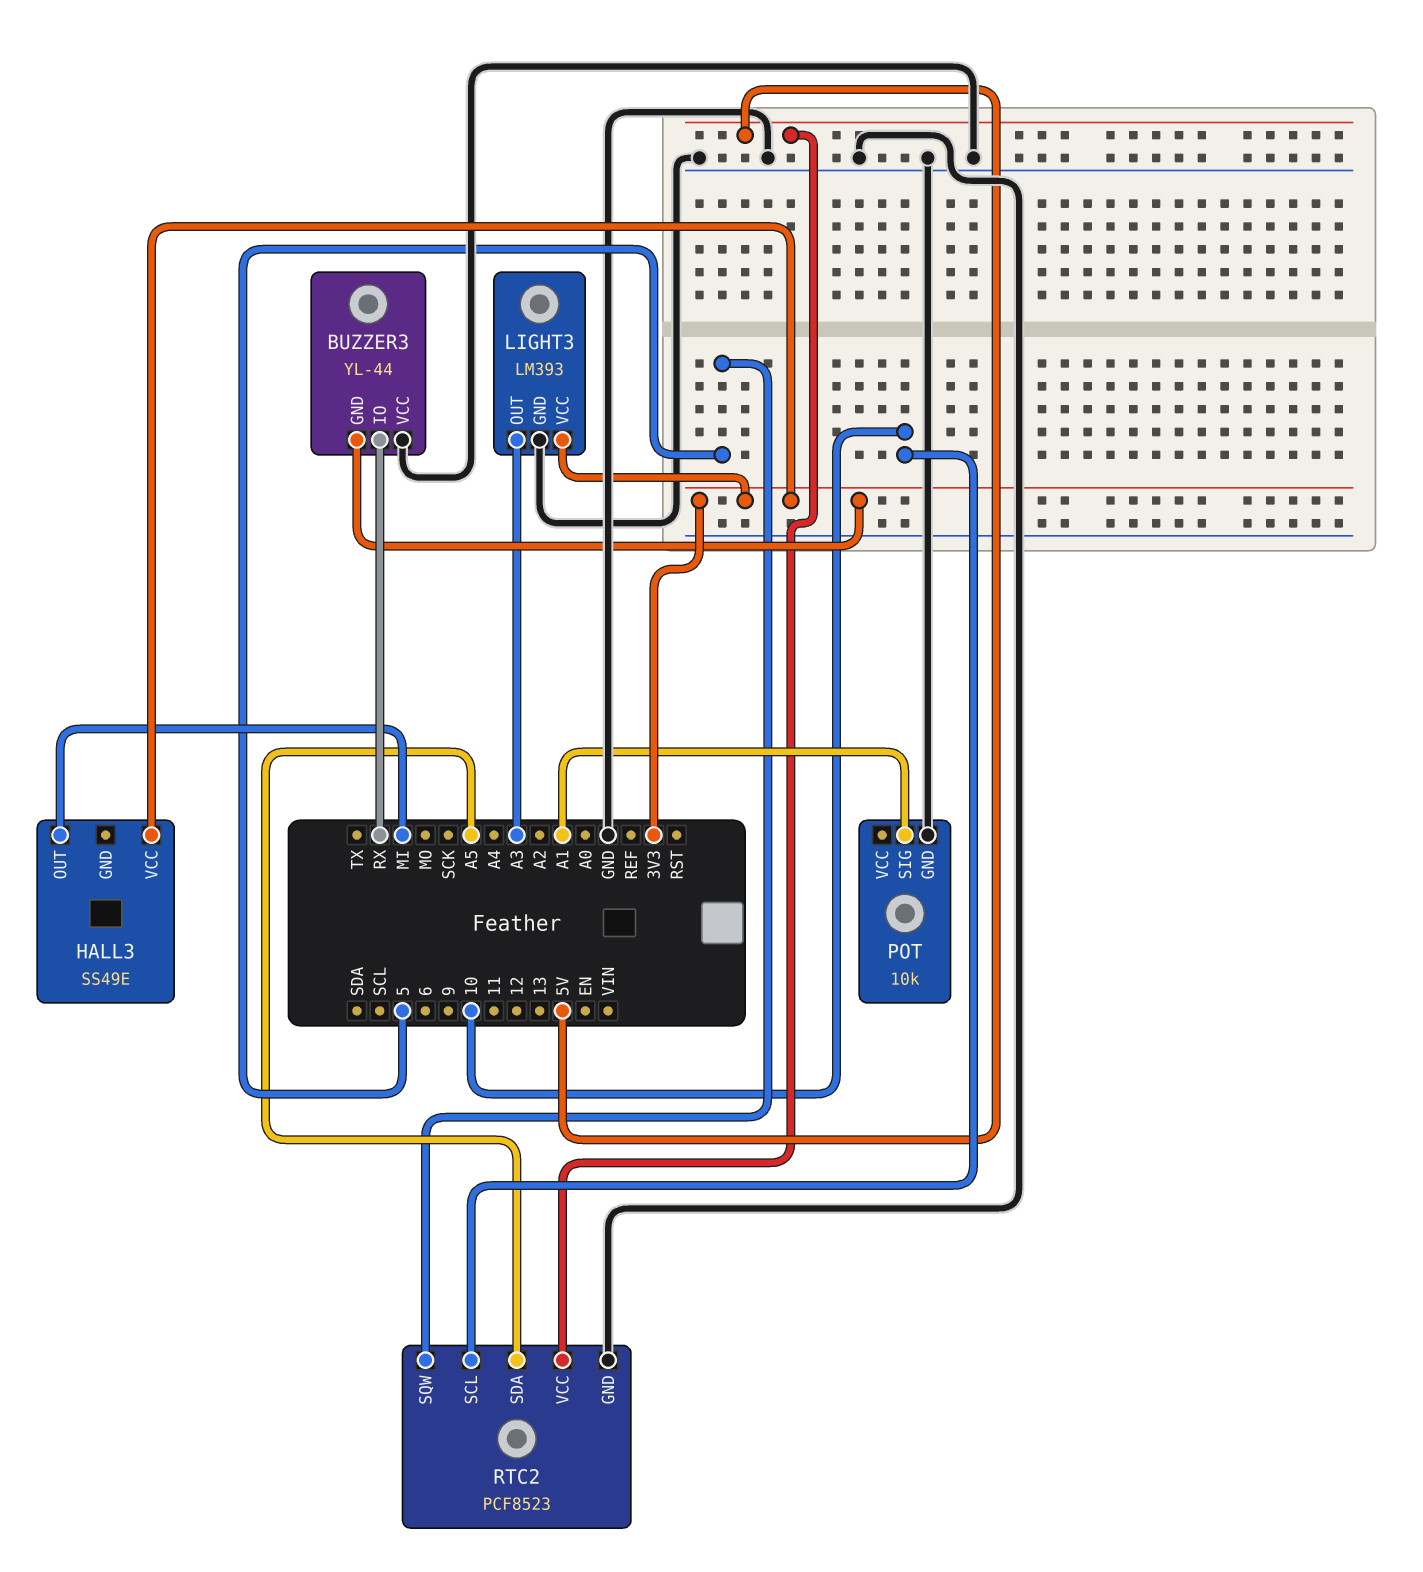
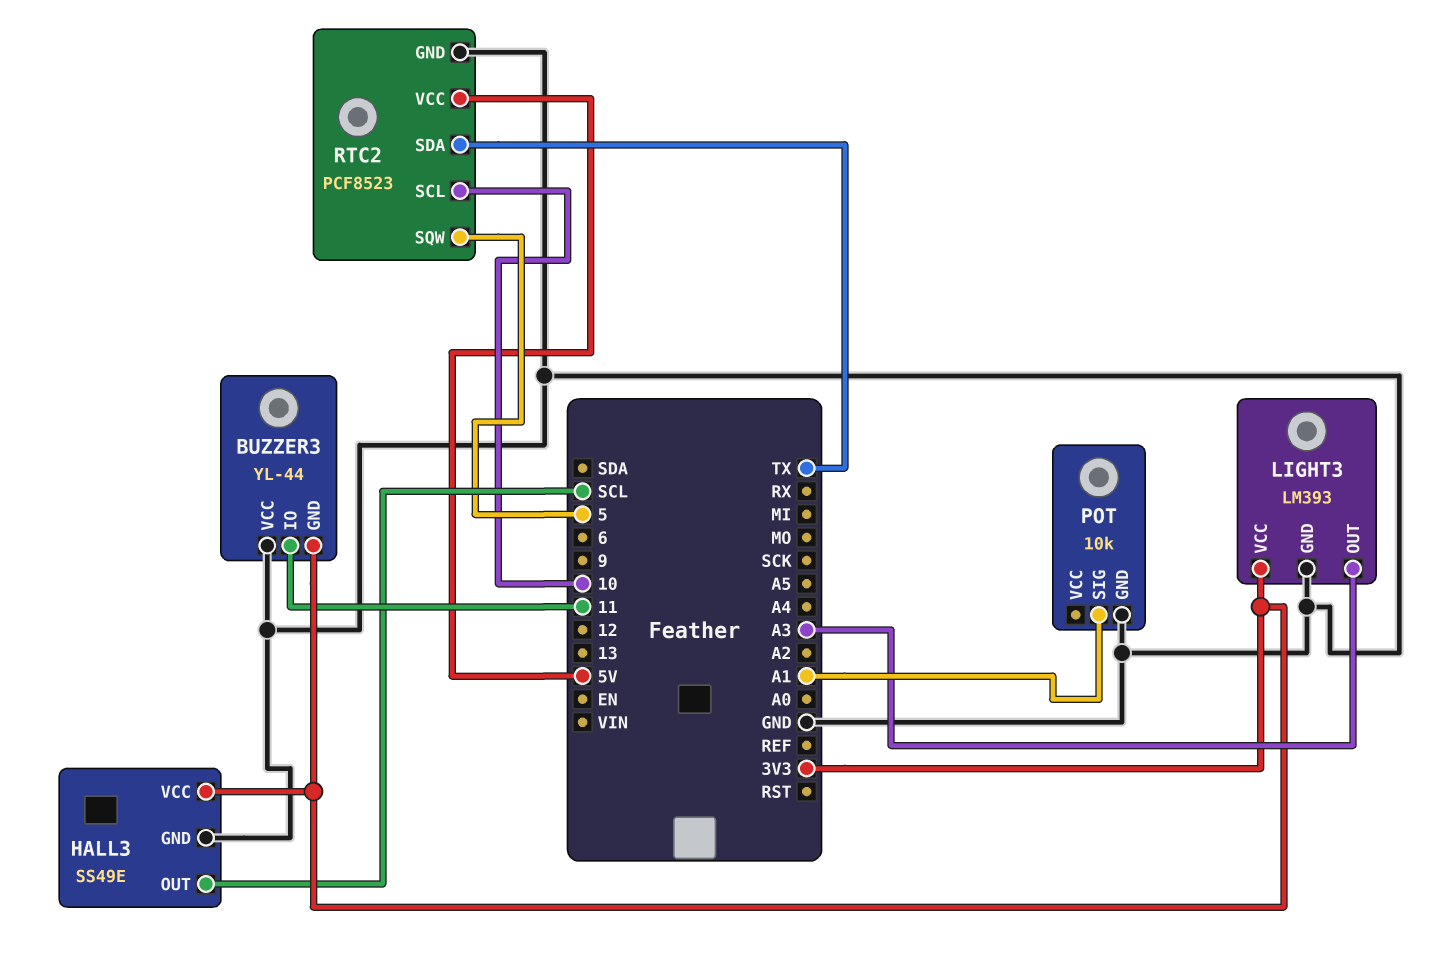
BUZZER3 pin IO: RX -> 11
HALL3 pin GND: none -> GND
HALL3 pin OUT: MI -> SCL
RTC2 pin SDA: A5 -> TX

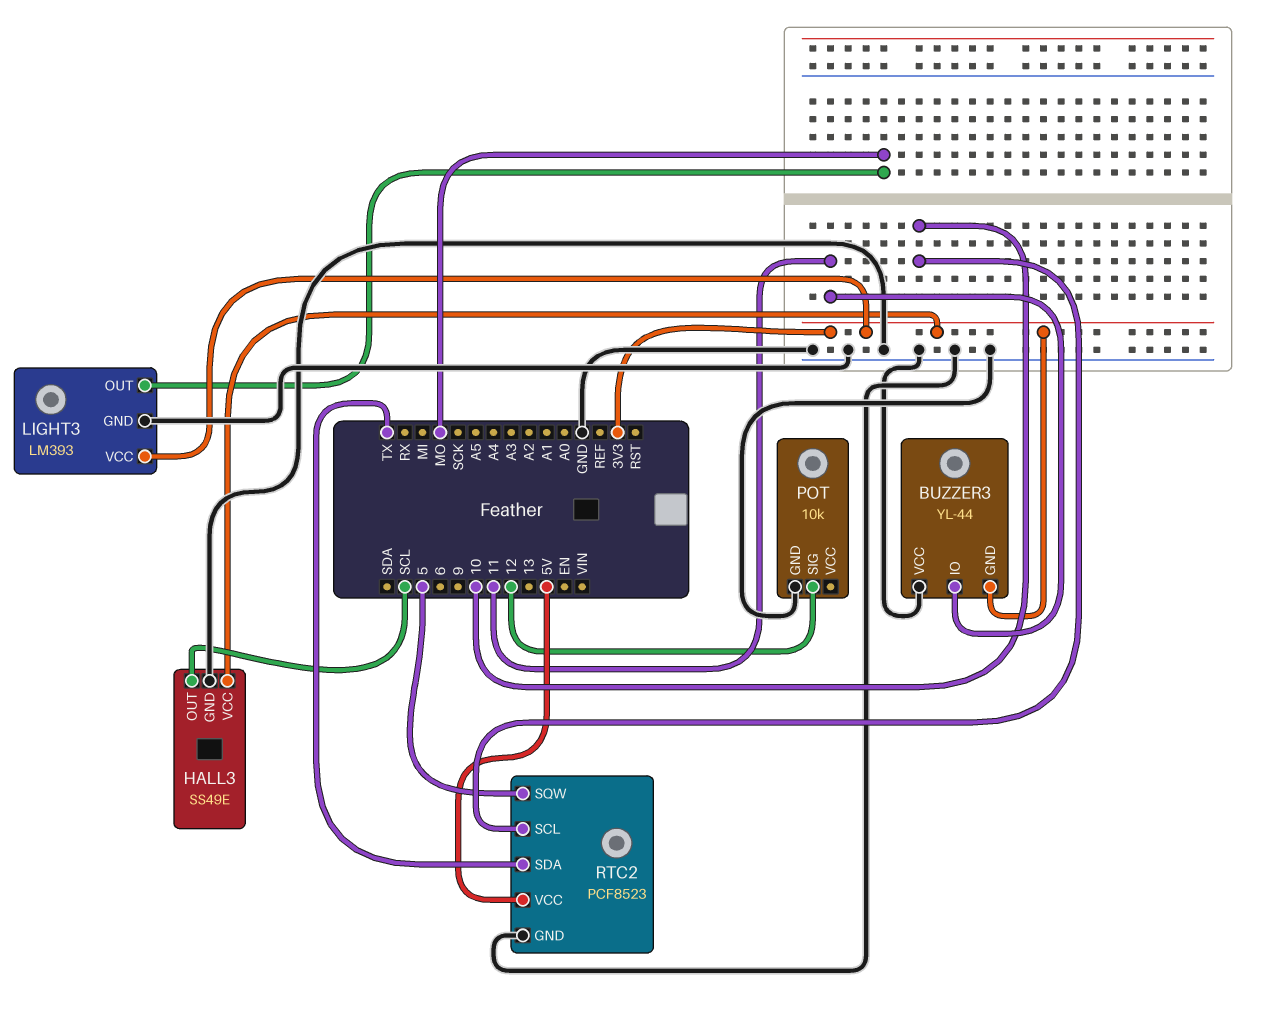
LIGHT3 pin OUT: A3 -> MO
POT pin SIG: A1 -> 12

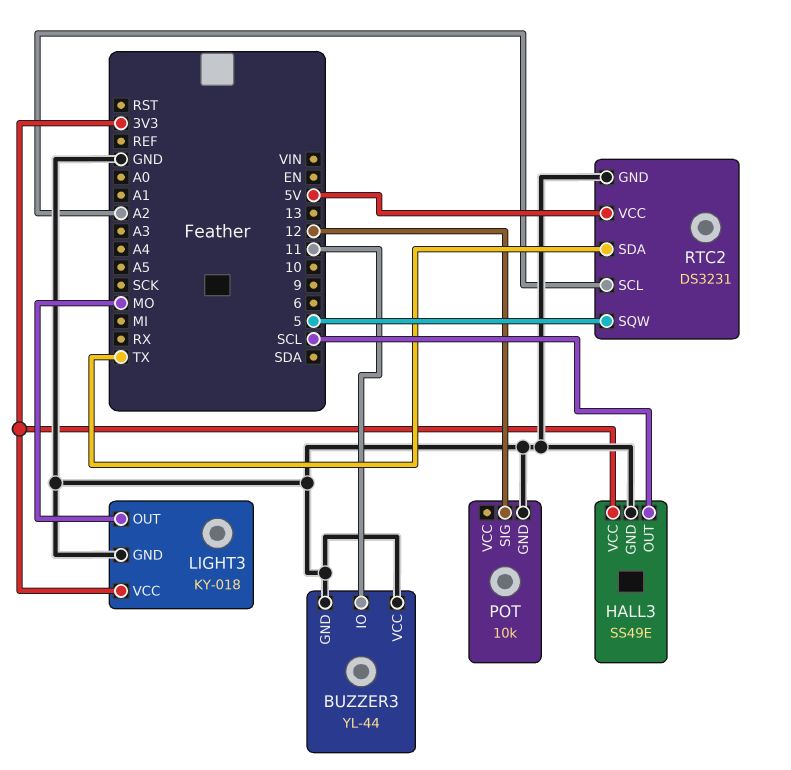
BUZZER3 pin GND: 3V3 -> GND
LIGHT3: LM393 -> KY-018
RTC2: PCF8523 -> DS3231
RTC2 pin SCL: 10 -> A2

